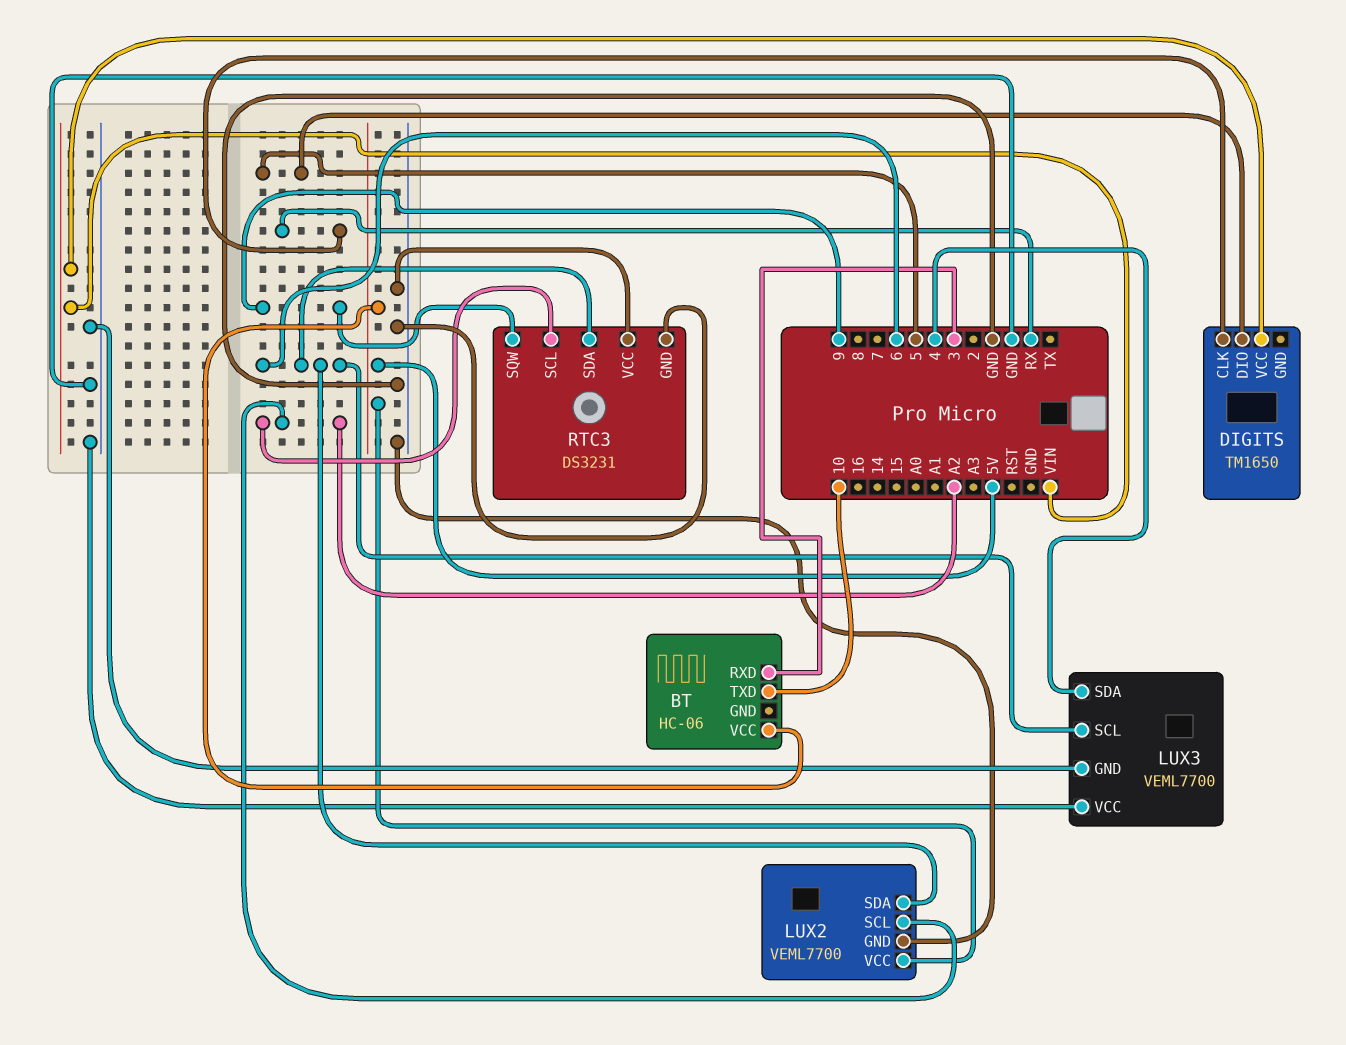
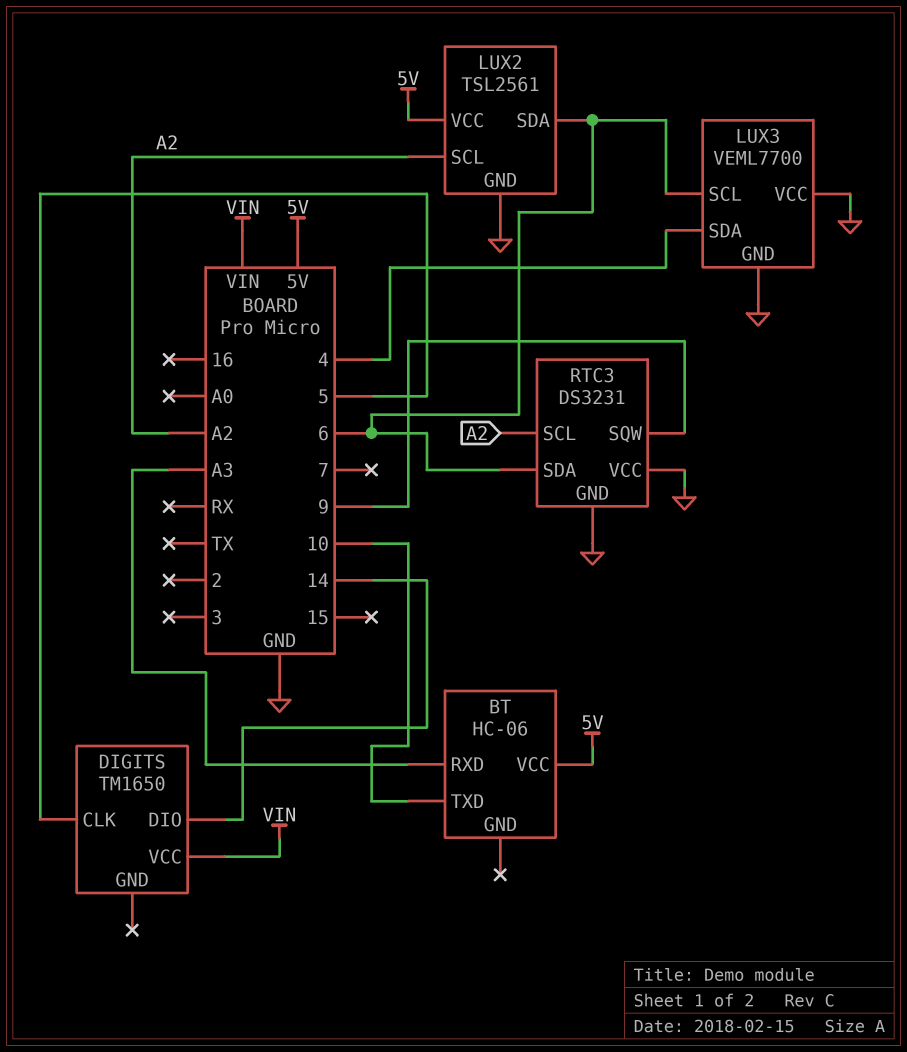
BT pin RXD: 3 -> A3
DIGITS pin CLK: RX -> 5
DIGITS pin DIO: 5 -> 14
LUX2: VEML7700 -> TSL2561

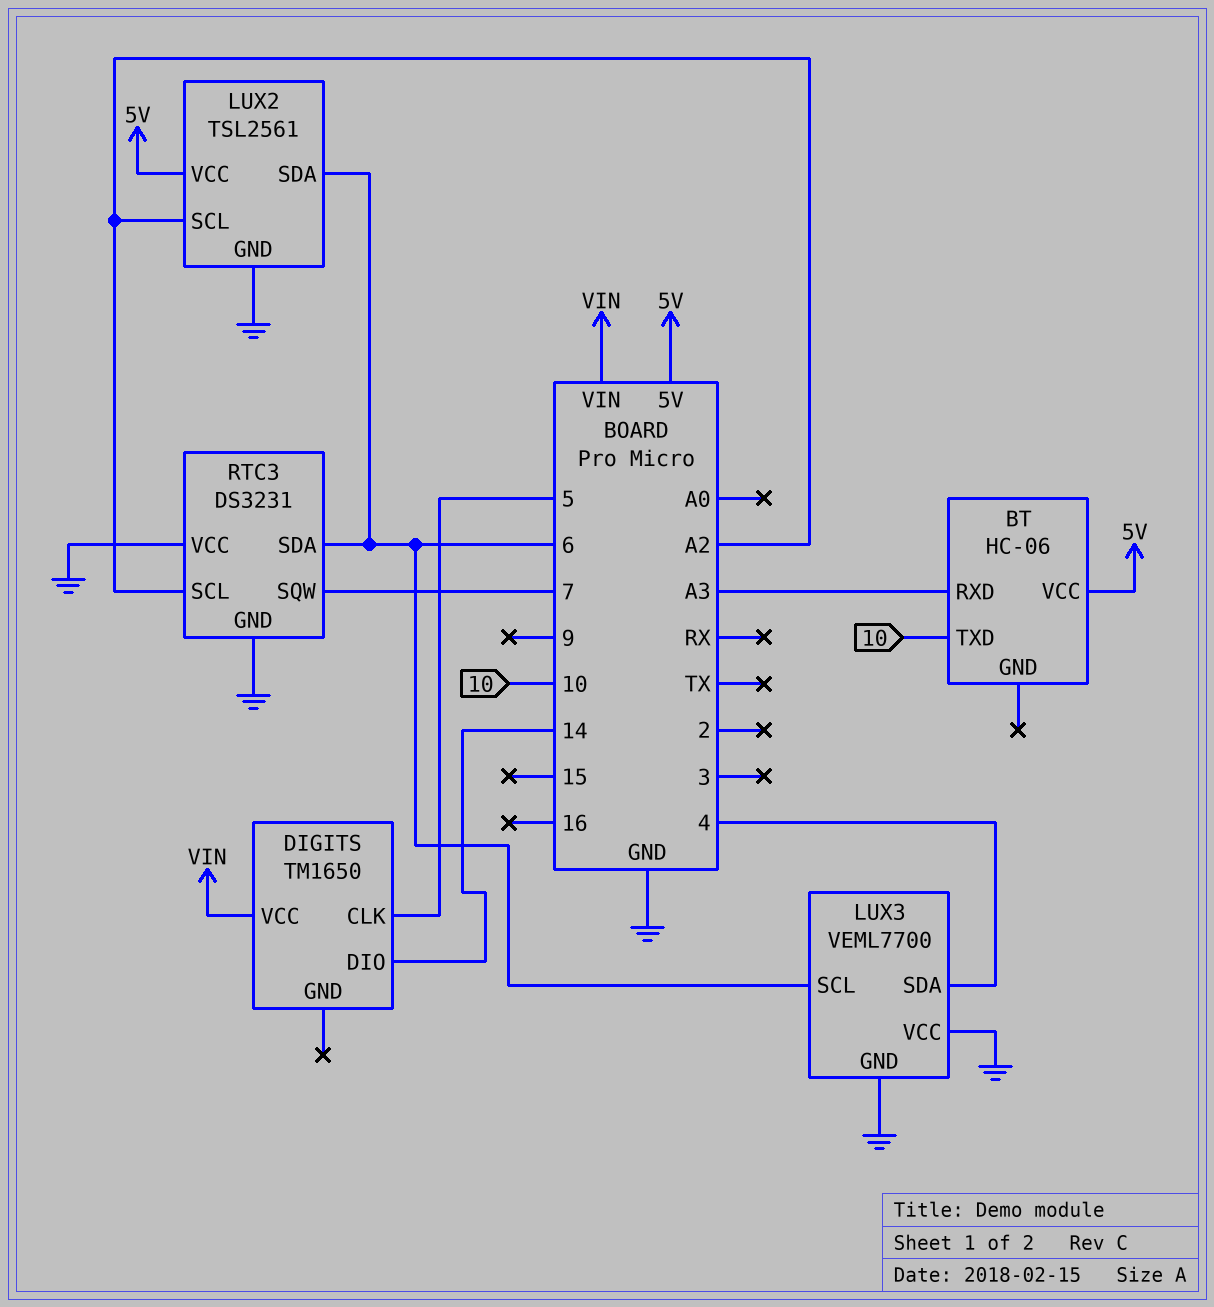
RTC3 pin SQW: 9 -> 7

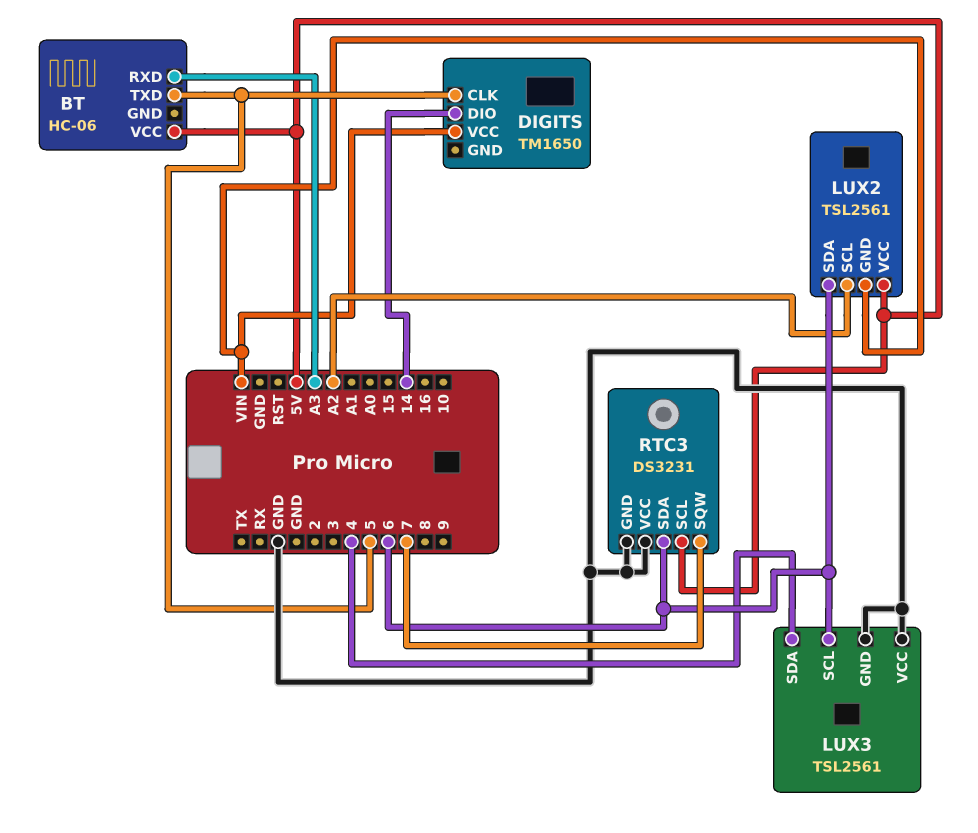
BT pin TXD: 10 -> 5
LUX2 pin GND: GND -> VIN
LUX3: VEML7700 -> TSL2561
RTC3 pin SCL: A2 -> 5V

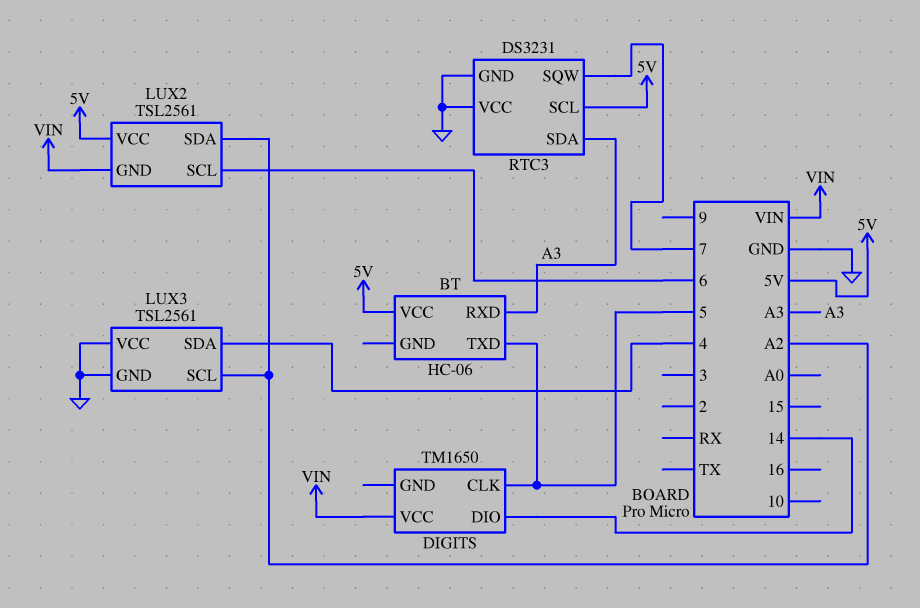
LUX2 pin SCL: A2 -> 6
LUX2 pin SDA: 6 -> A2
LUX3 pin SCL: 6 -> A2
RTC3 pin SDA: 6 -> A3

